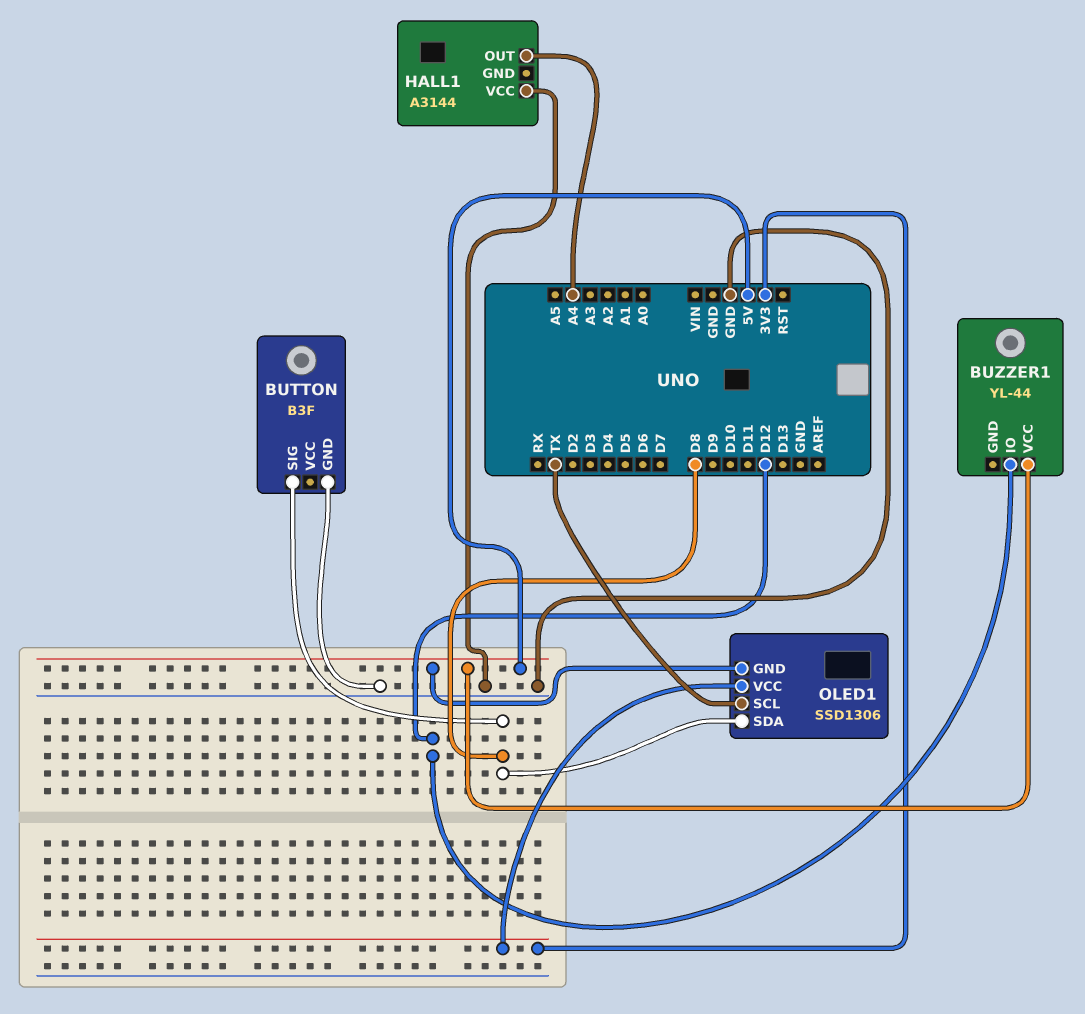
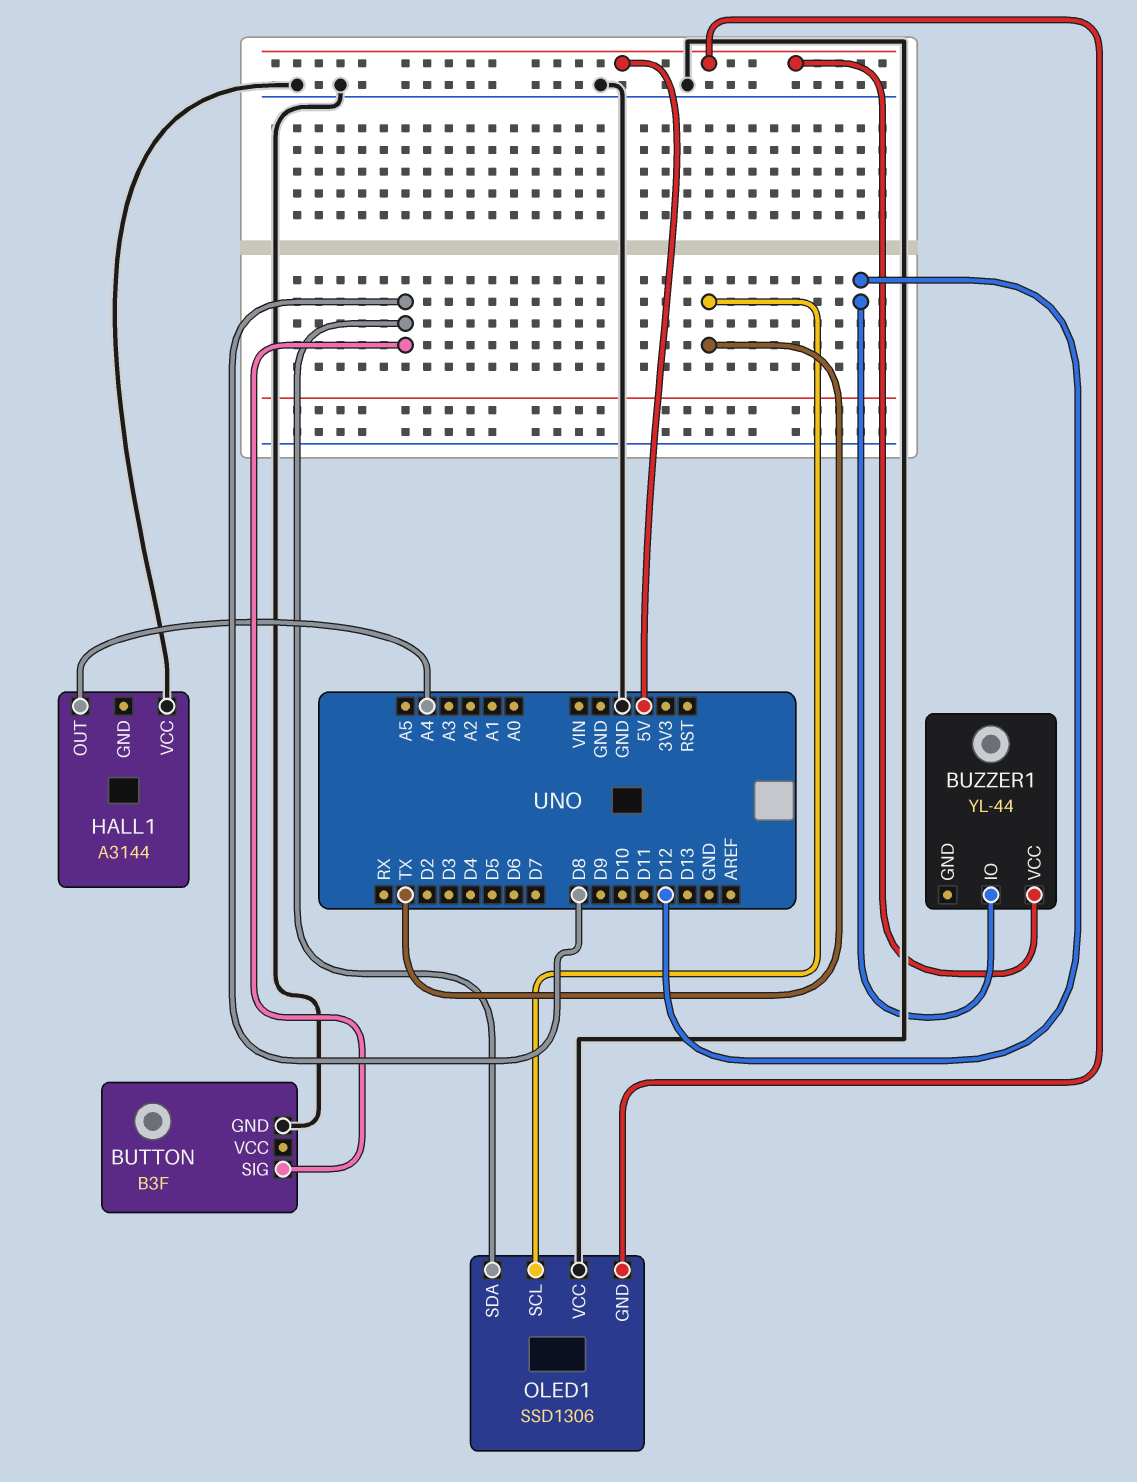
OLED1 pin VCC: 3V3 -> GND

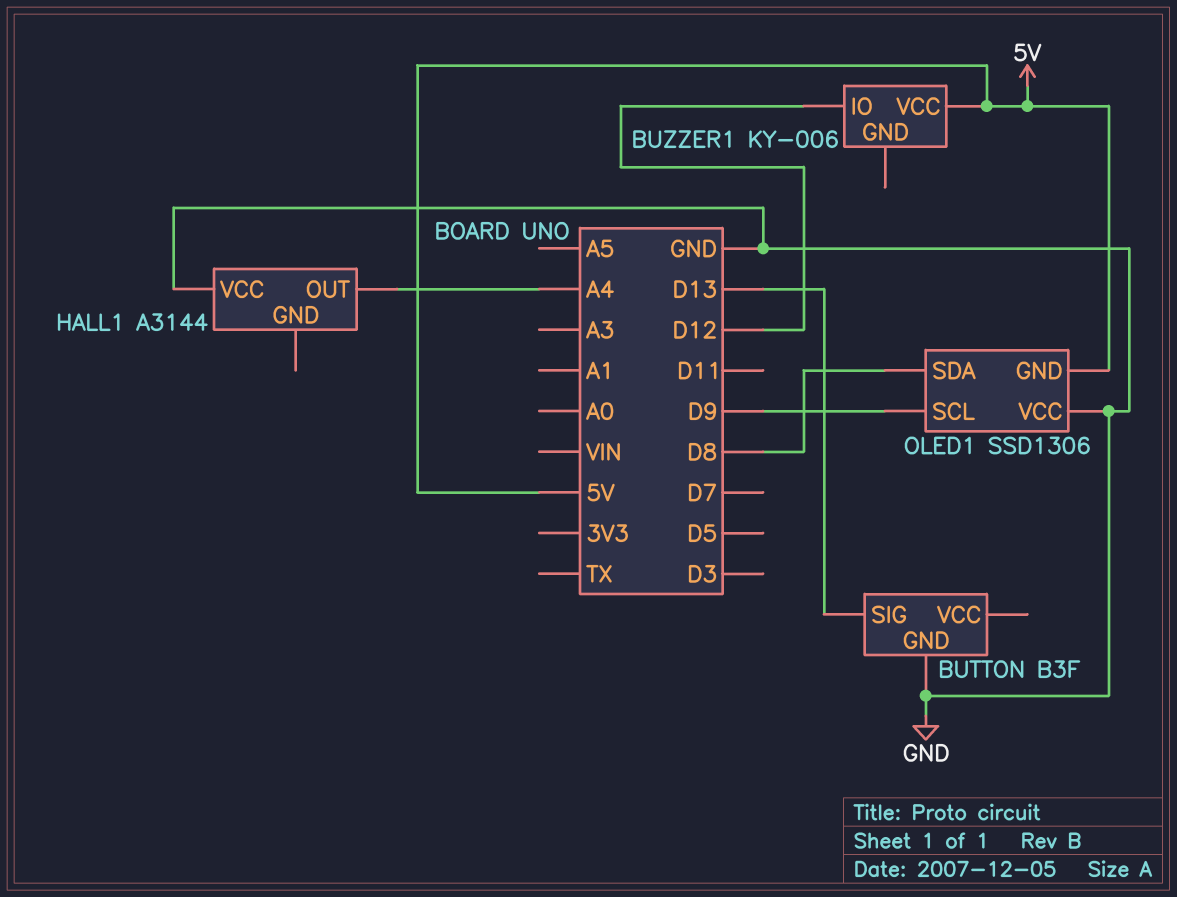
BUTTON pin SIG: D8 -> D13
BUZZER1: YL-44 -> KY-006
OLED1 pin SCL: TX -> D9

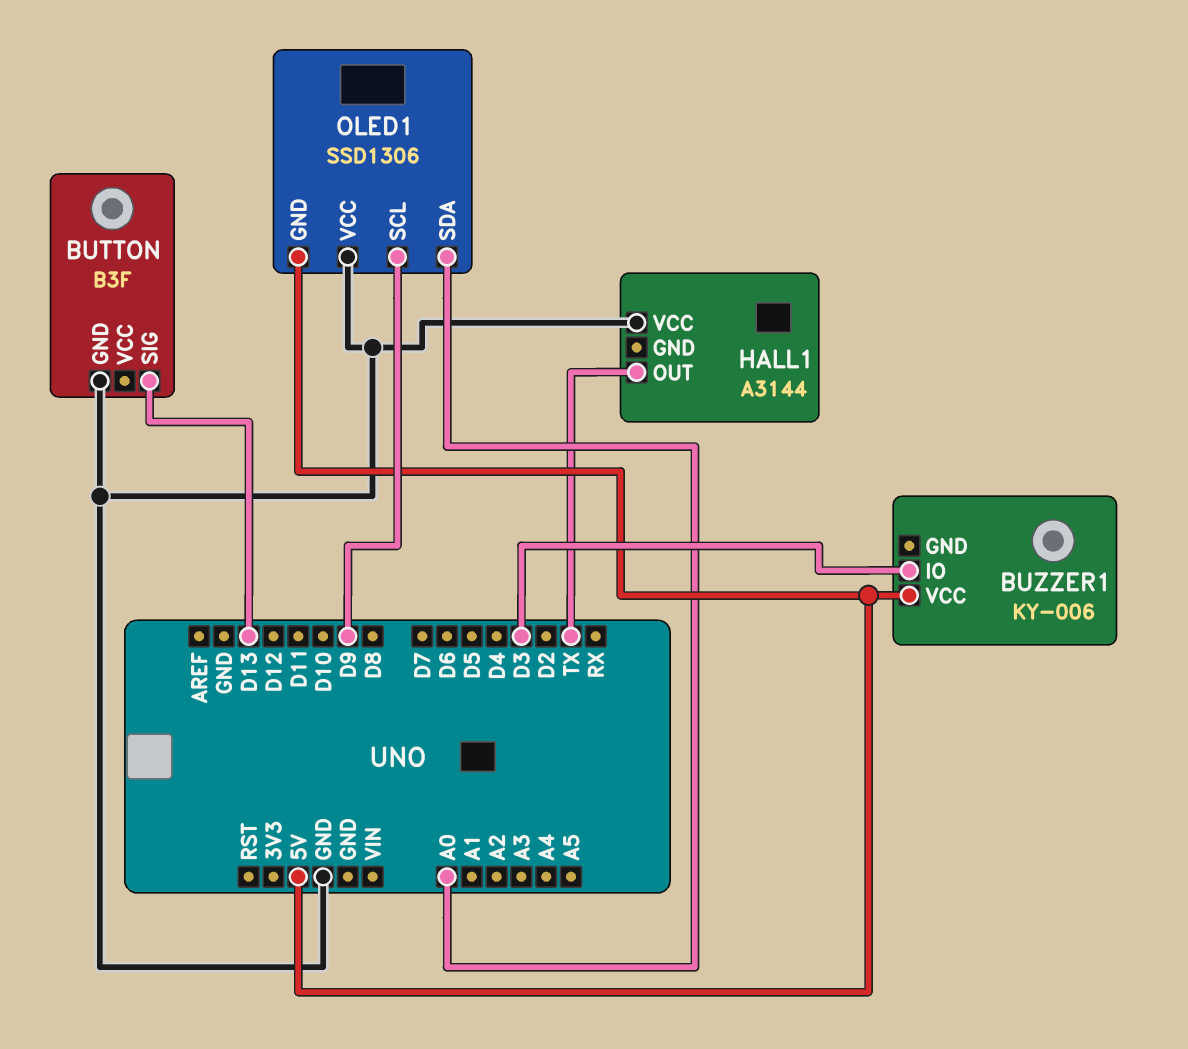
BUZZER1 pin IO: D12 -> D3
HALL1 pin OUT: A4 -> TX
OLED1 pin SDA: D8 -> A0

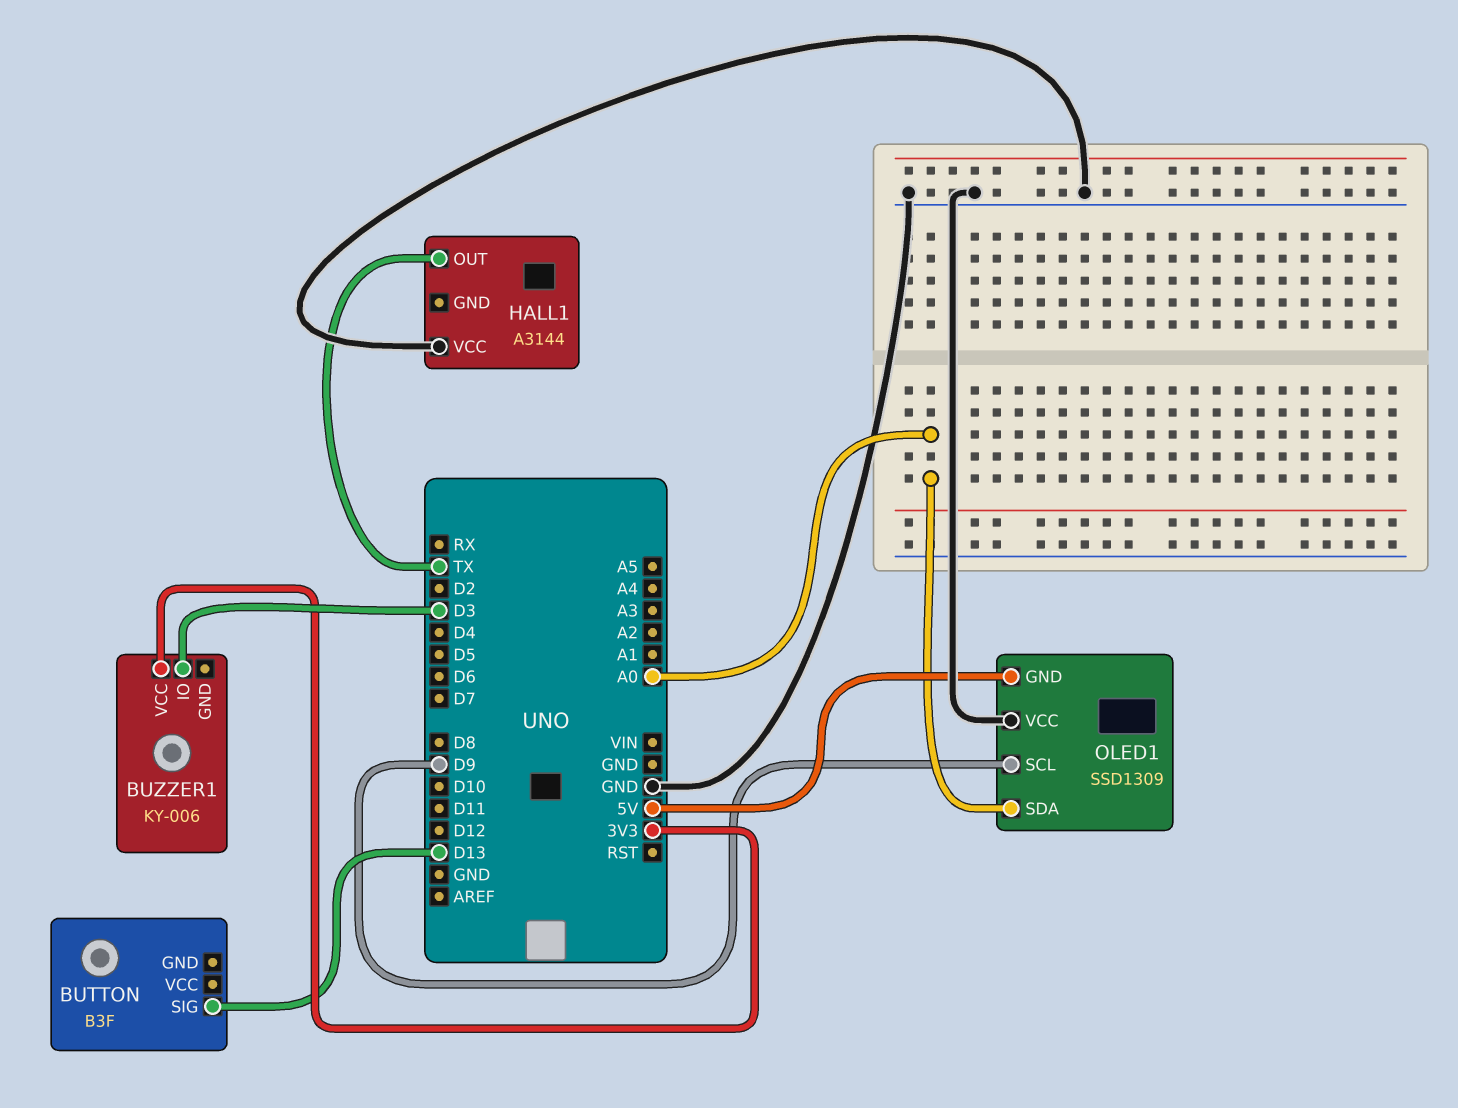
BUTTON pin GND: GND -> none
BUZZER1 pin VCC: 5V -> 3V3
OLED1: SSD1306 -> SSD1309

